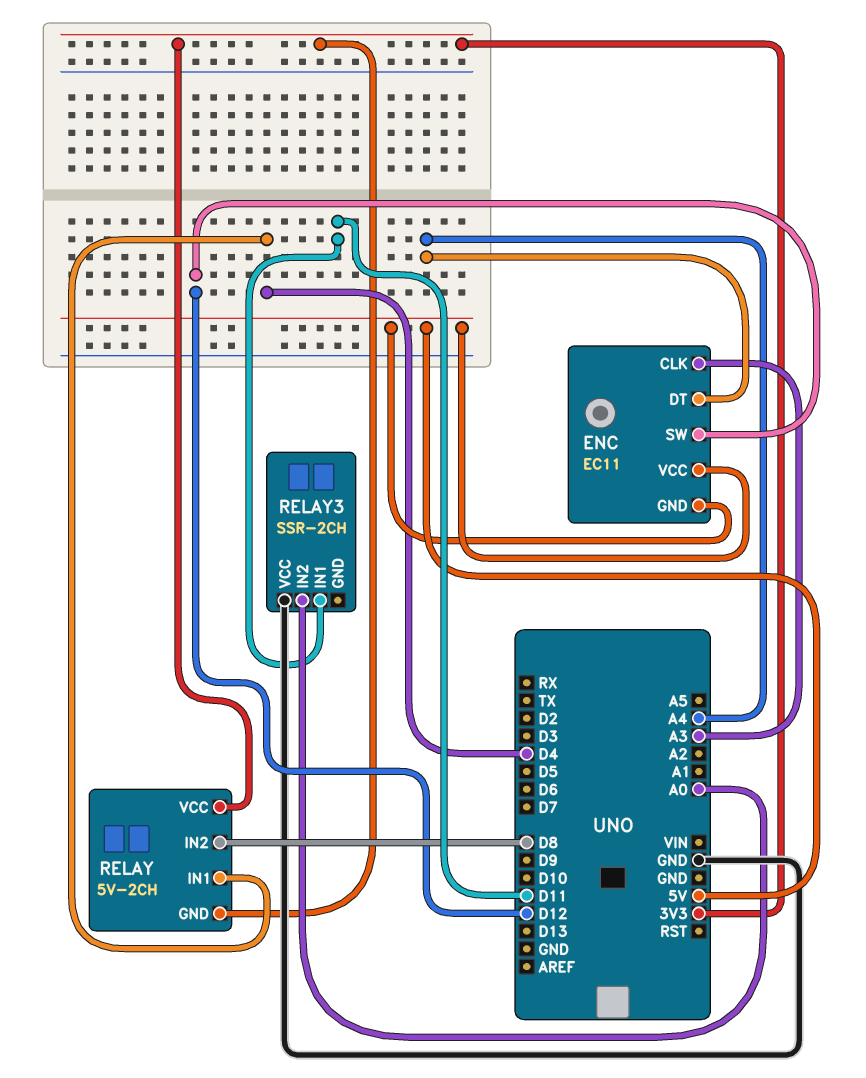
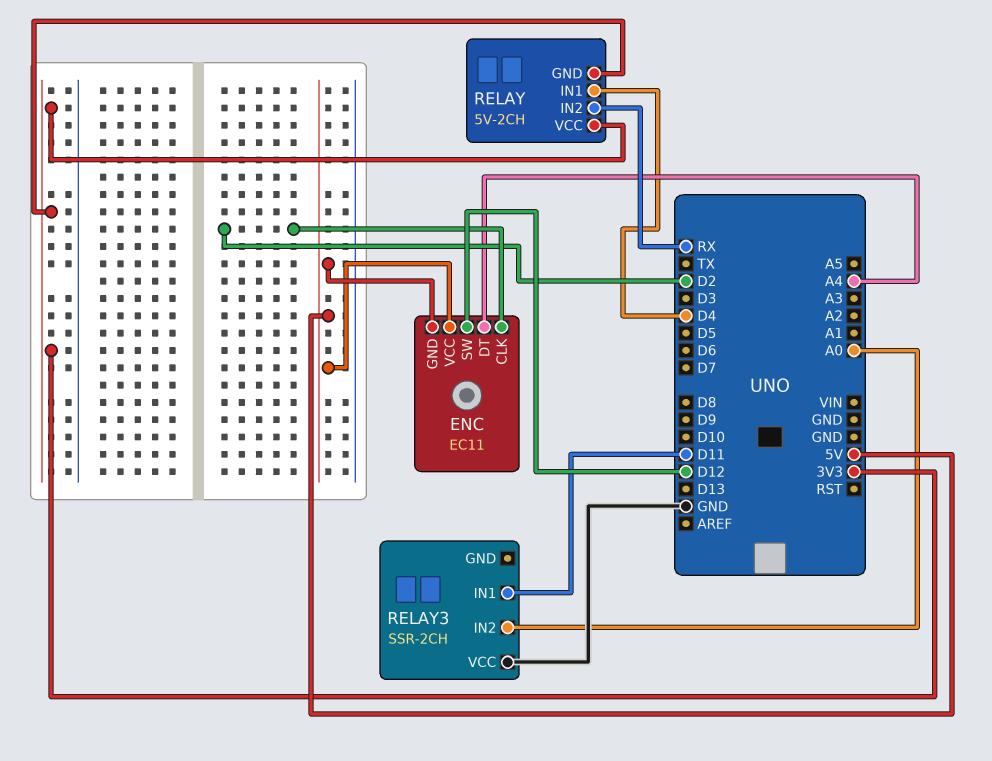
ENC pin CLK: A3 -> D2
RELAY pin IN2: D8 -> RX

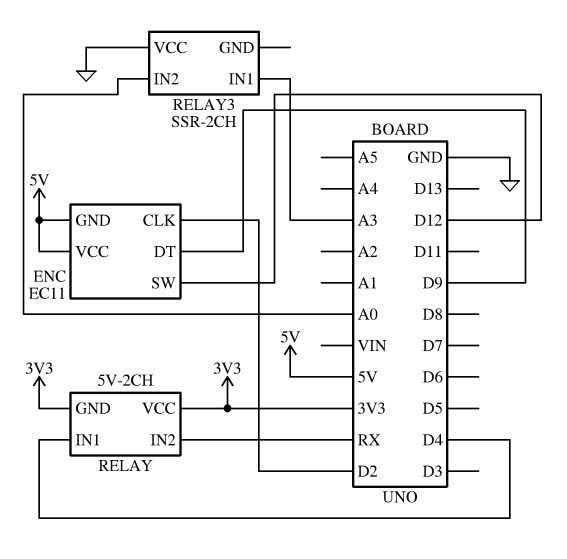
ENC pin DT: A4 -> D9
RELAY3 pin IN1: D11 -> A3

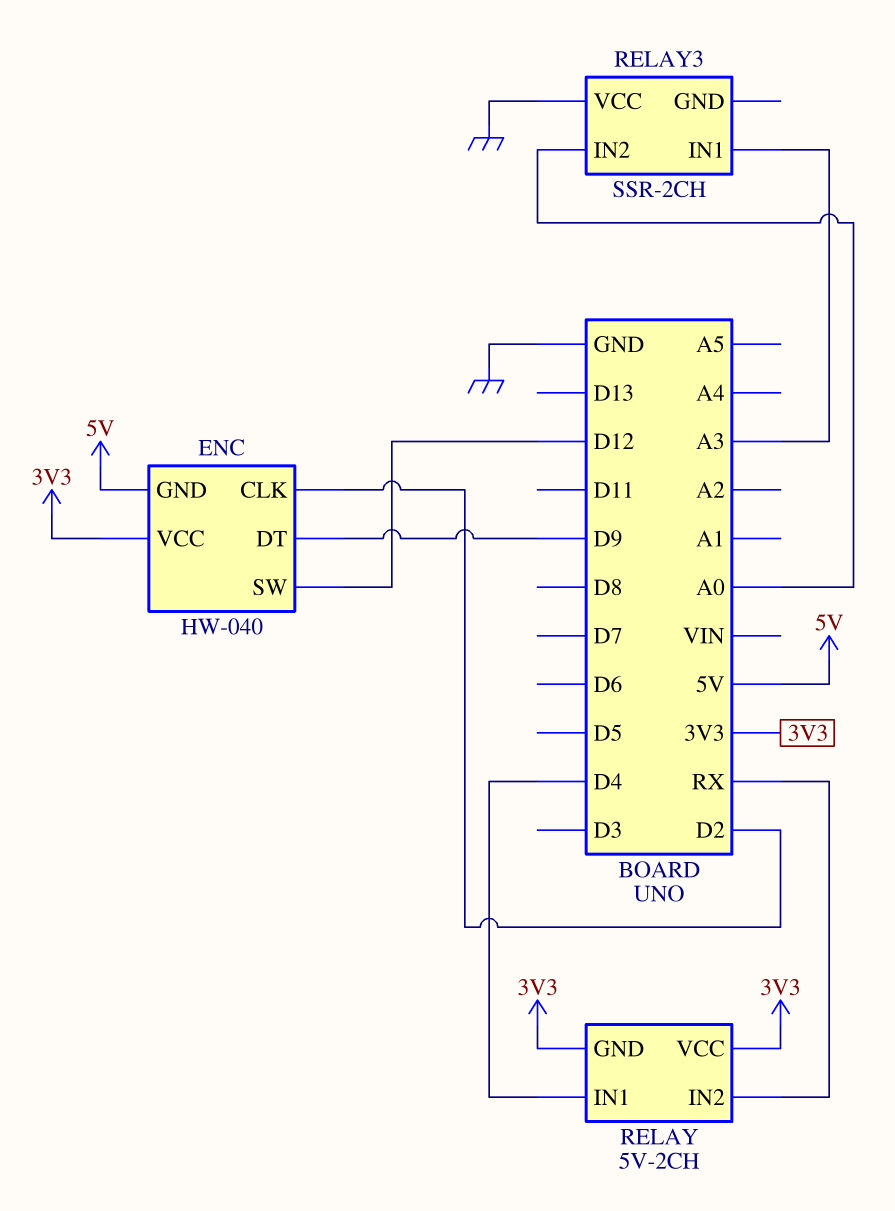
ENC: EC11 -> HW-040
ENC pin VCC: 5V -> 3V3

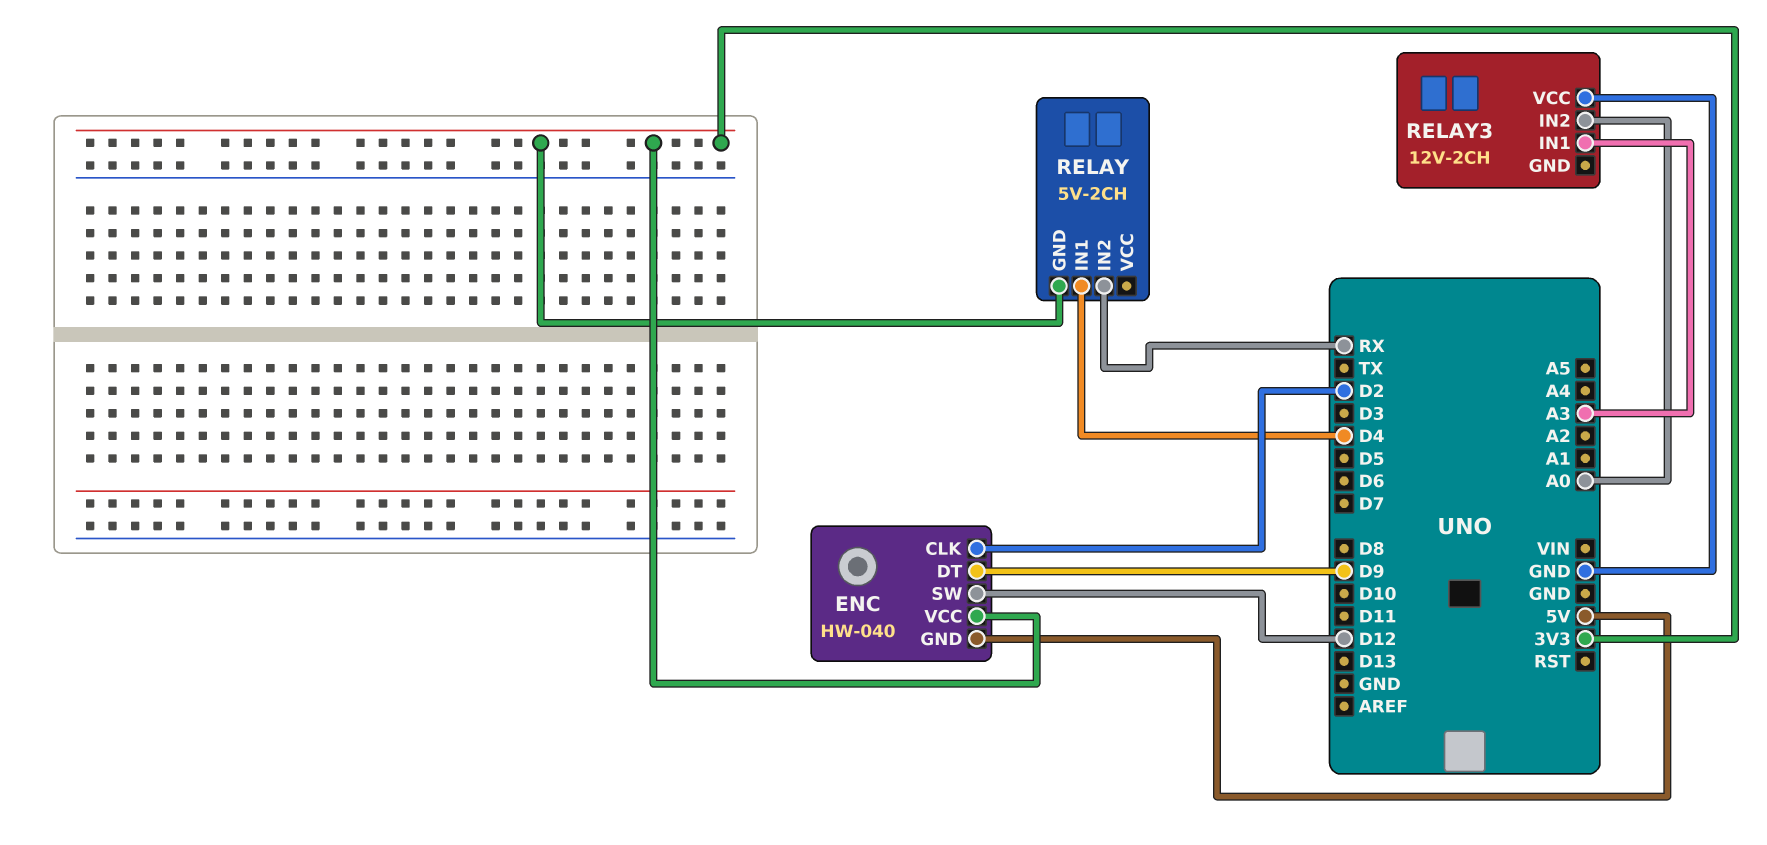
RELAY pin VCC: 3V3 -> none
RELAY3: SSR-2CH -> 12V-2CH

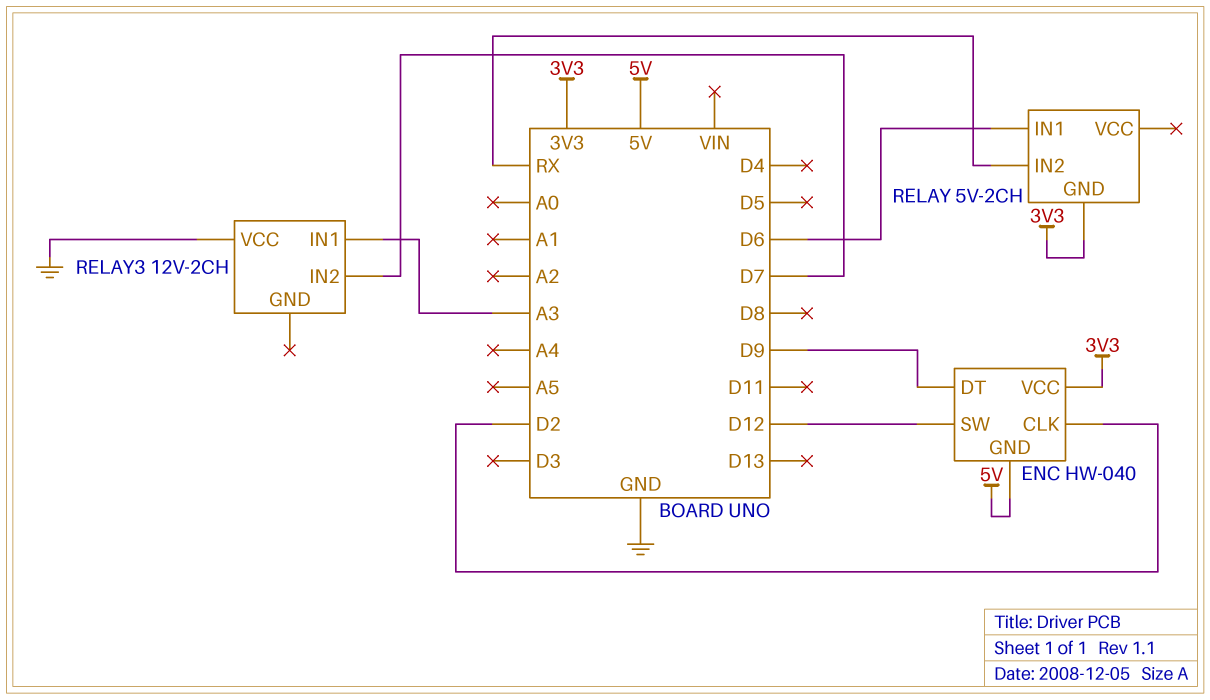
RELAY pin IN1: D4 -> D6
RELAY3 pin IN2: A0 -> D7

